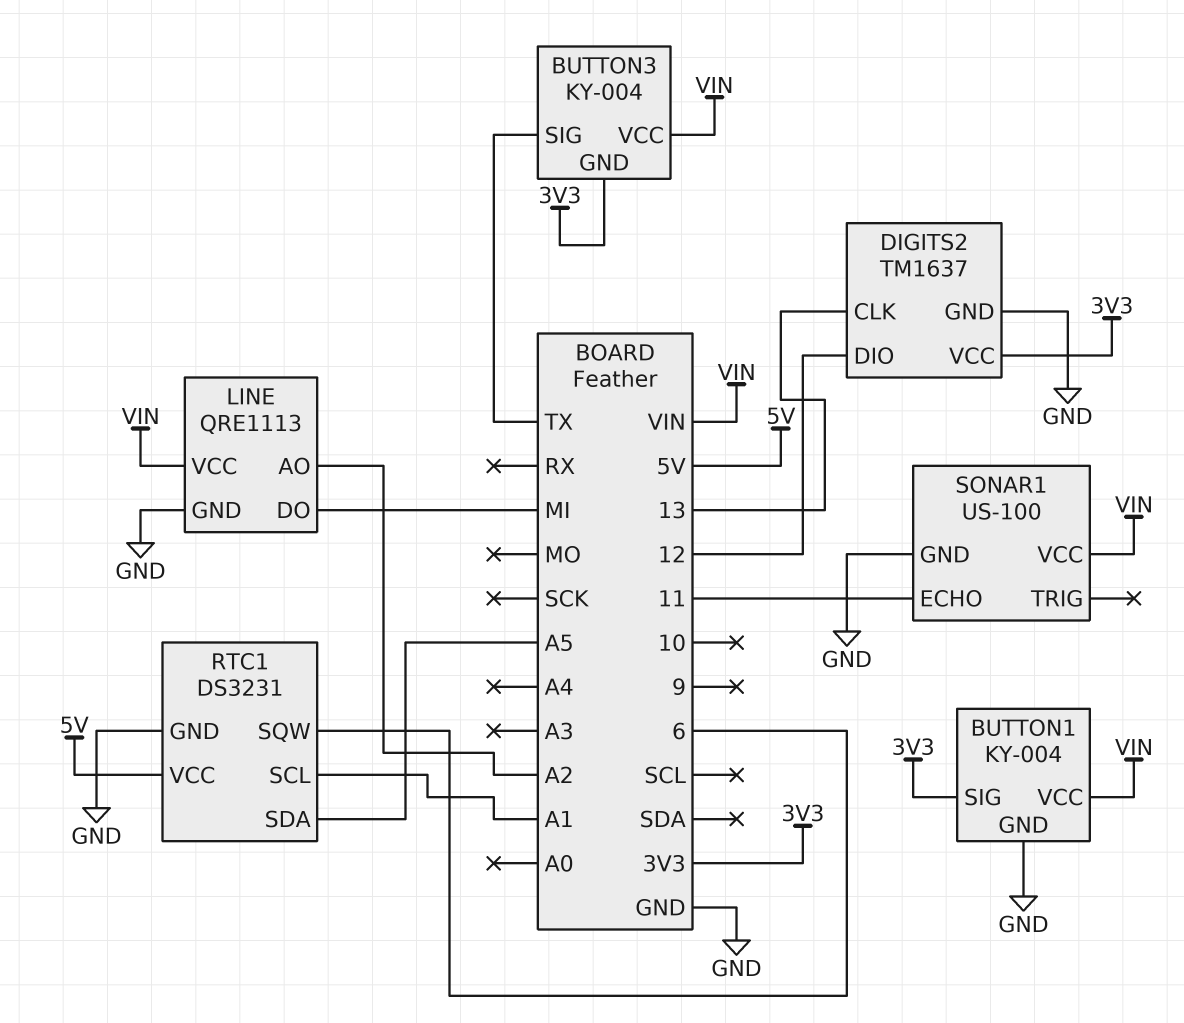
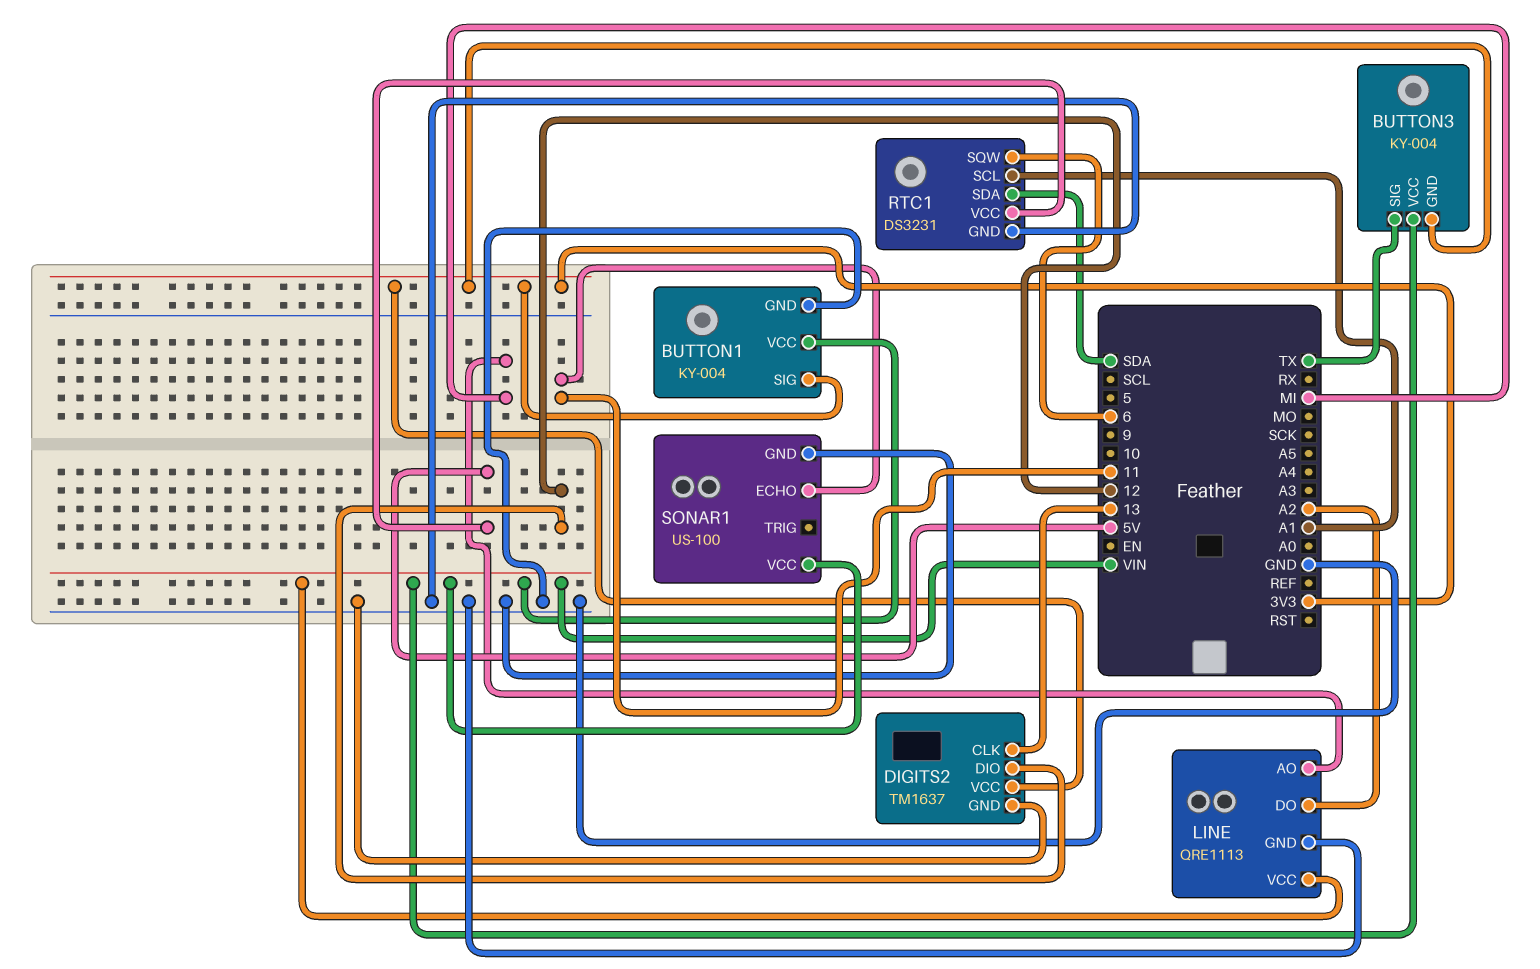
LINE pin AO: A2 -> MI
LINE pin DO: MI -> A2
RTC1 pin SDA: A5 -> SDA

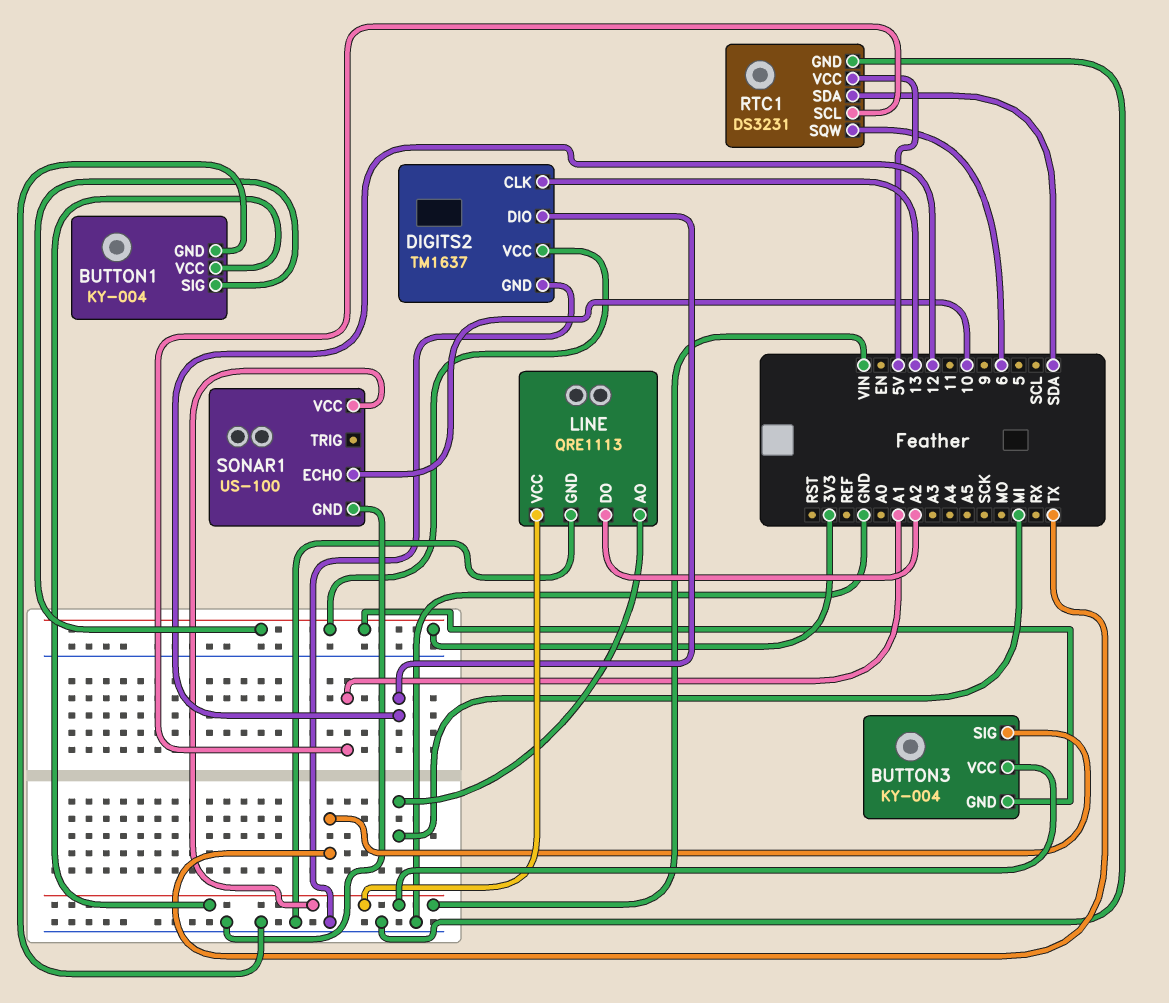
SONAR1 pin ECHO: 11 -> 10

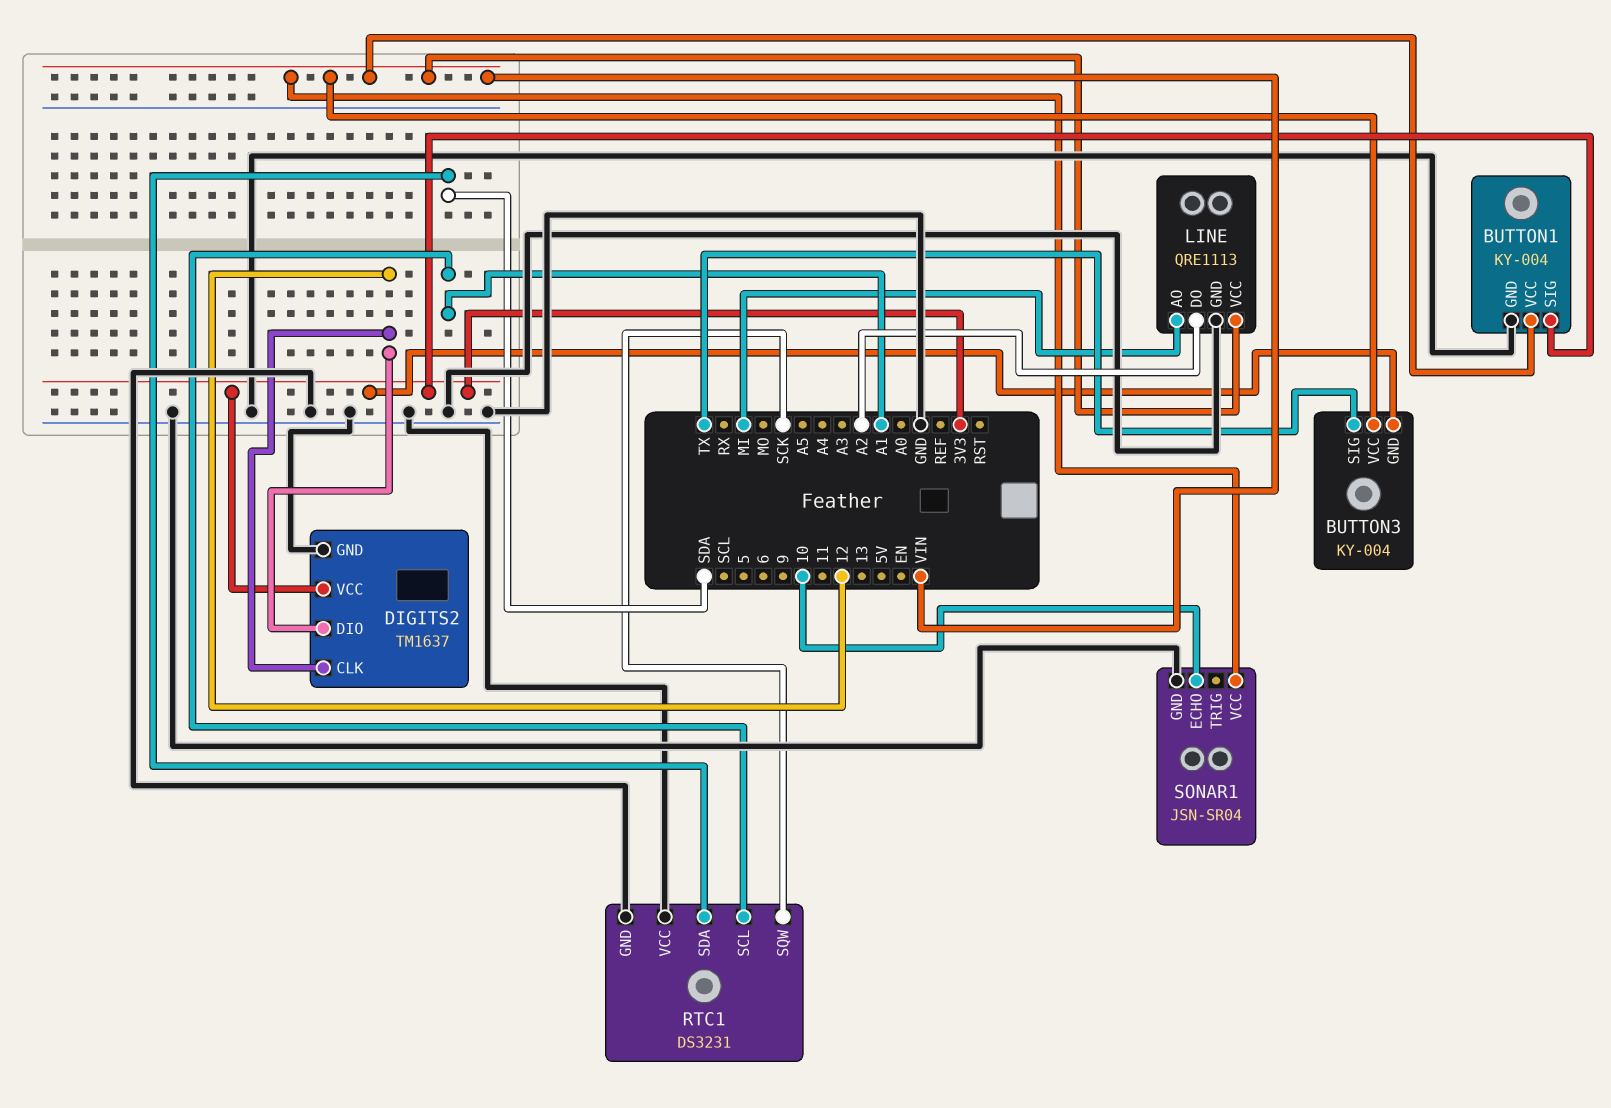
DIGITS2 pin CLK: 13 -> 12
RTC1 pin SQW: 6 -> SCK
RTC1 pin VCC: 5V -> GND
SONAR1: US-100 -> JSN-SR04

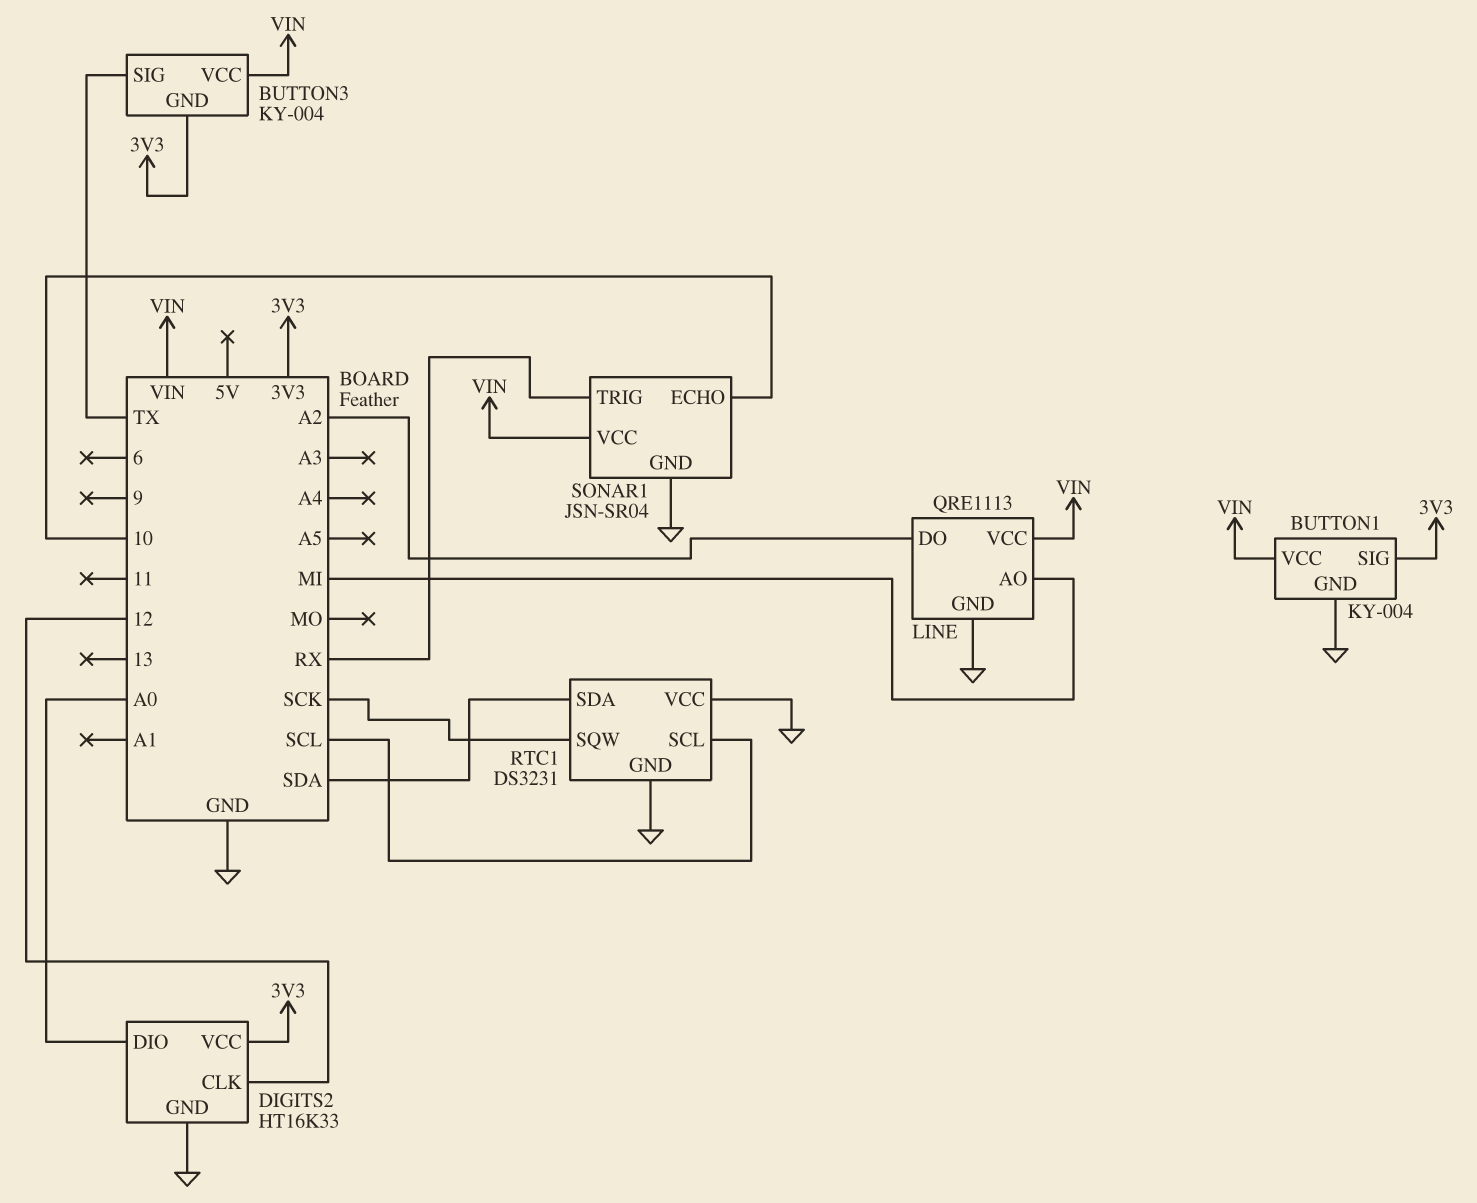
DIGITS2: TM1637 -> HT16K33
DIGITS2 pin DIO: 12 -> A0
RTC1 pin SCL: A1 -> SCL
SONAR1 pin TRIG: none -> RX

